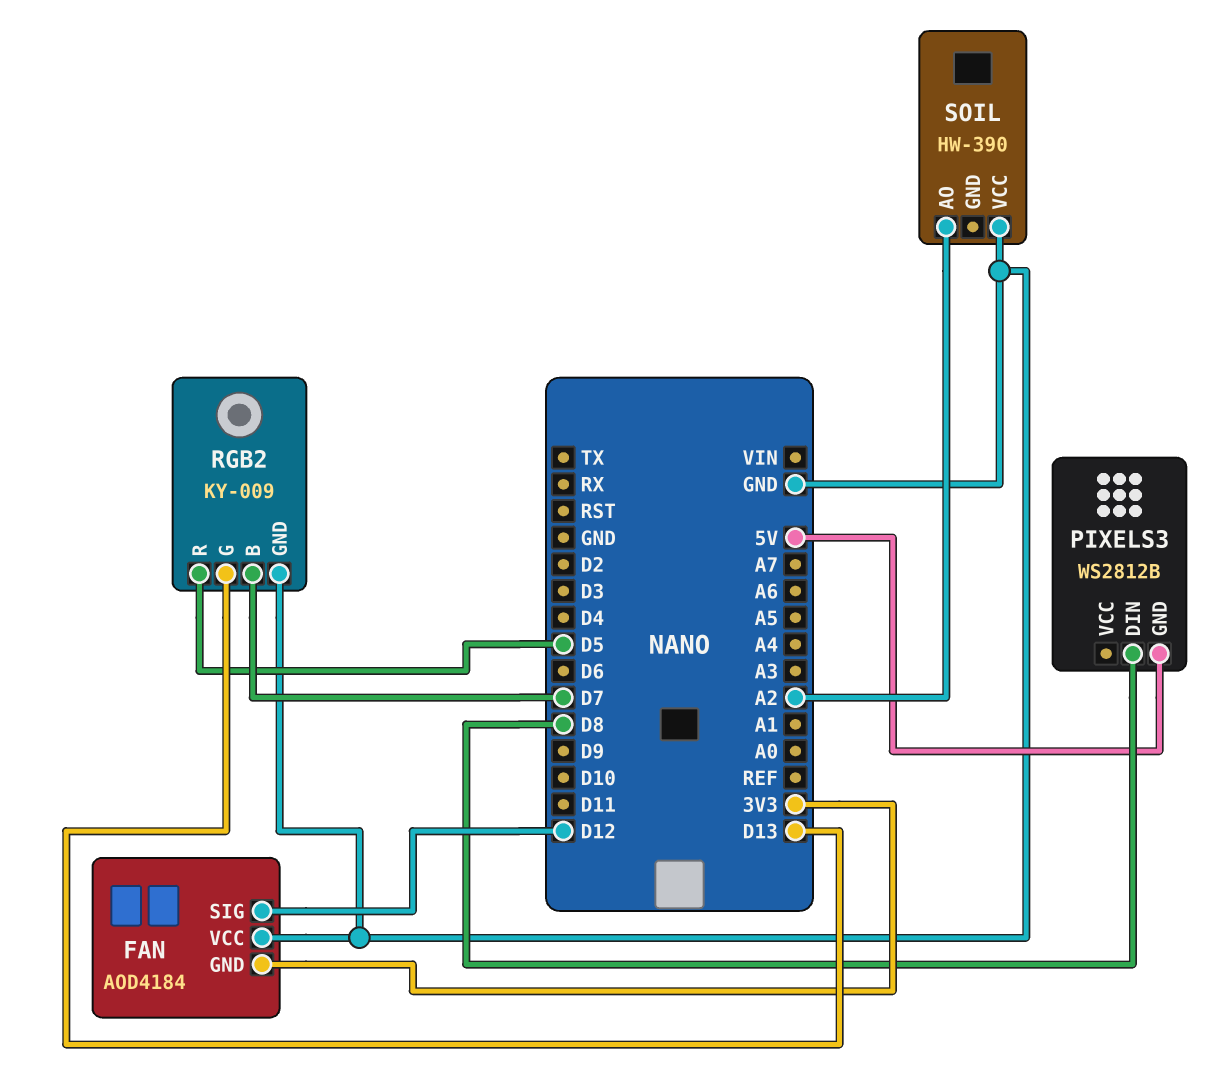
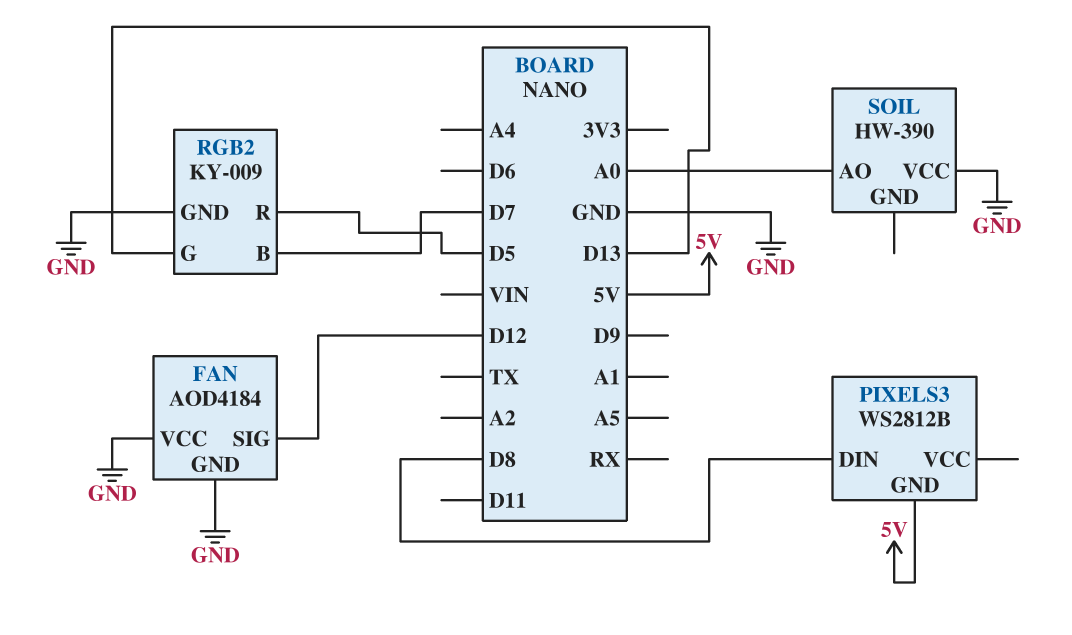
FAN pin GND: 3V3 -> GND
SOIL pin AO: A2 -> A0

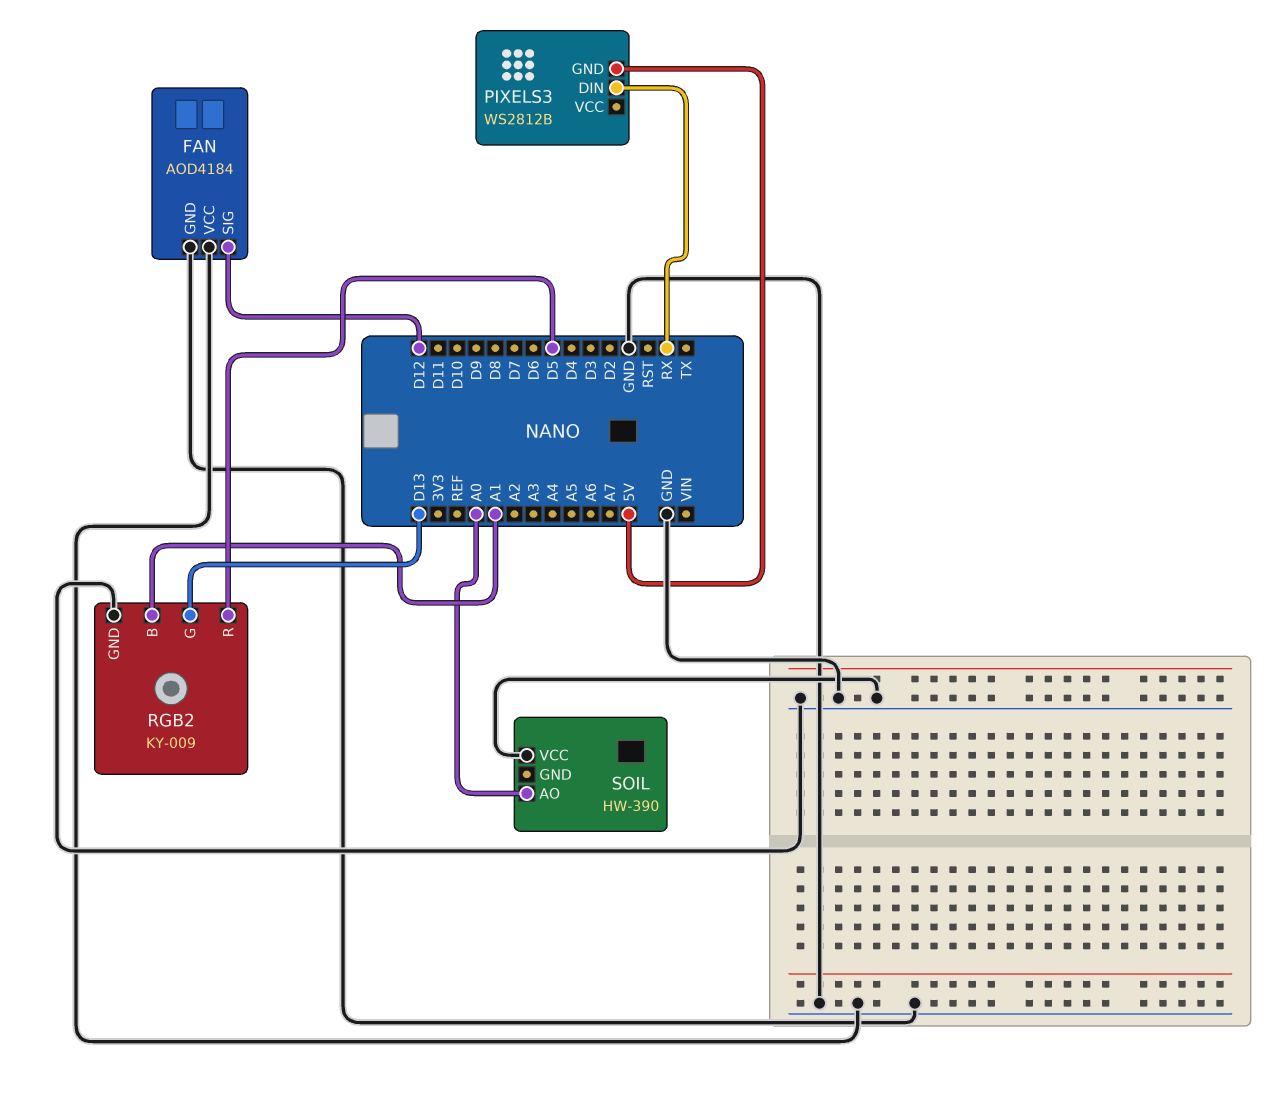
PIXELS3 pin DIN: D8 -> RX
RGB2 pin B: D7 -> A1

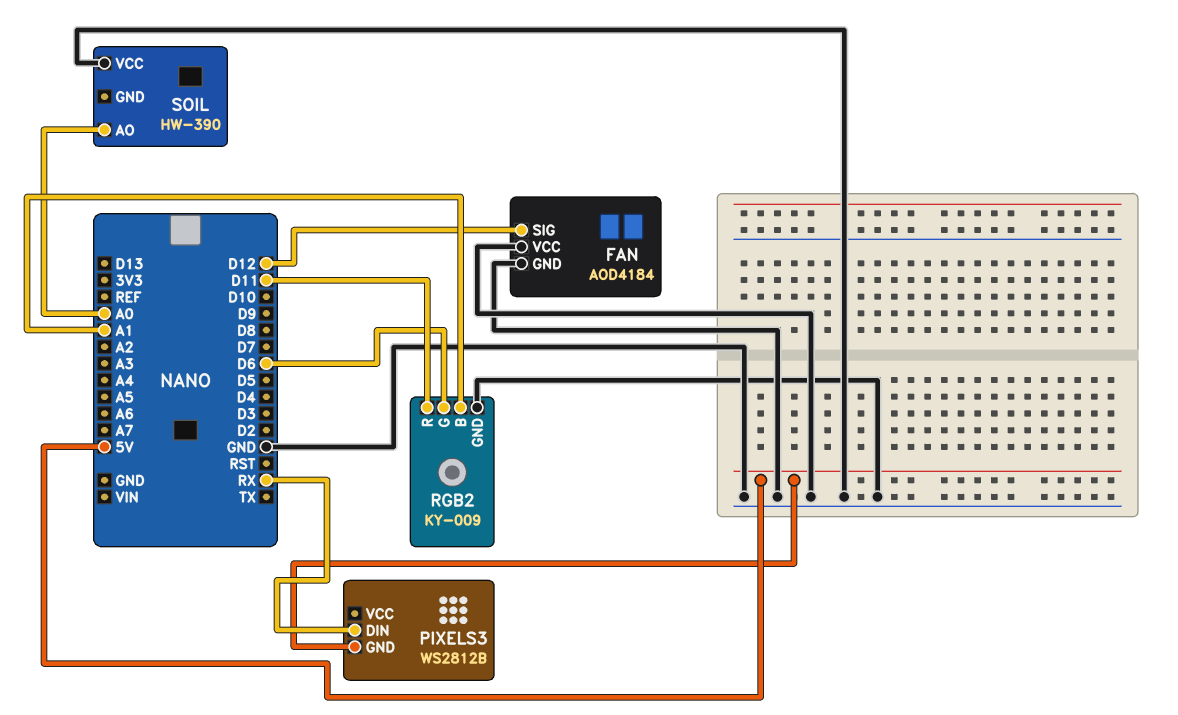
RGB2 pin G: D13 -> D6
RGB2 pin R: D5 -> D11

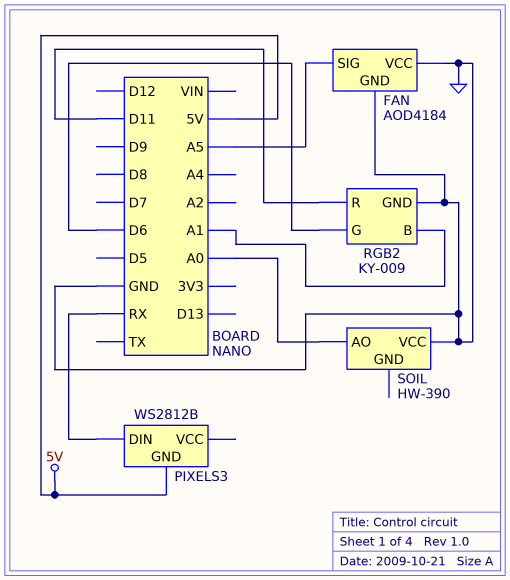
FAN pin SIG: D12 -> A5

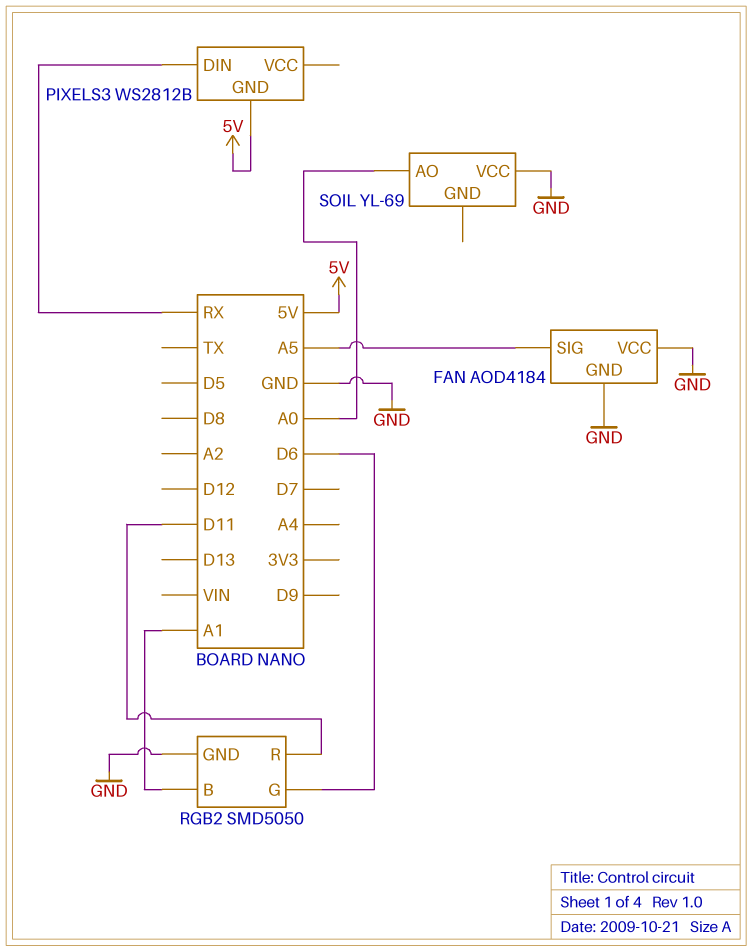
RGB2: KY-009 -> SMD5050
SOIL: HW-390 -> YL-69

